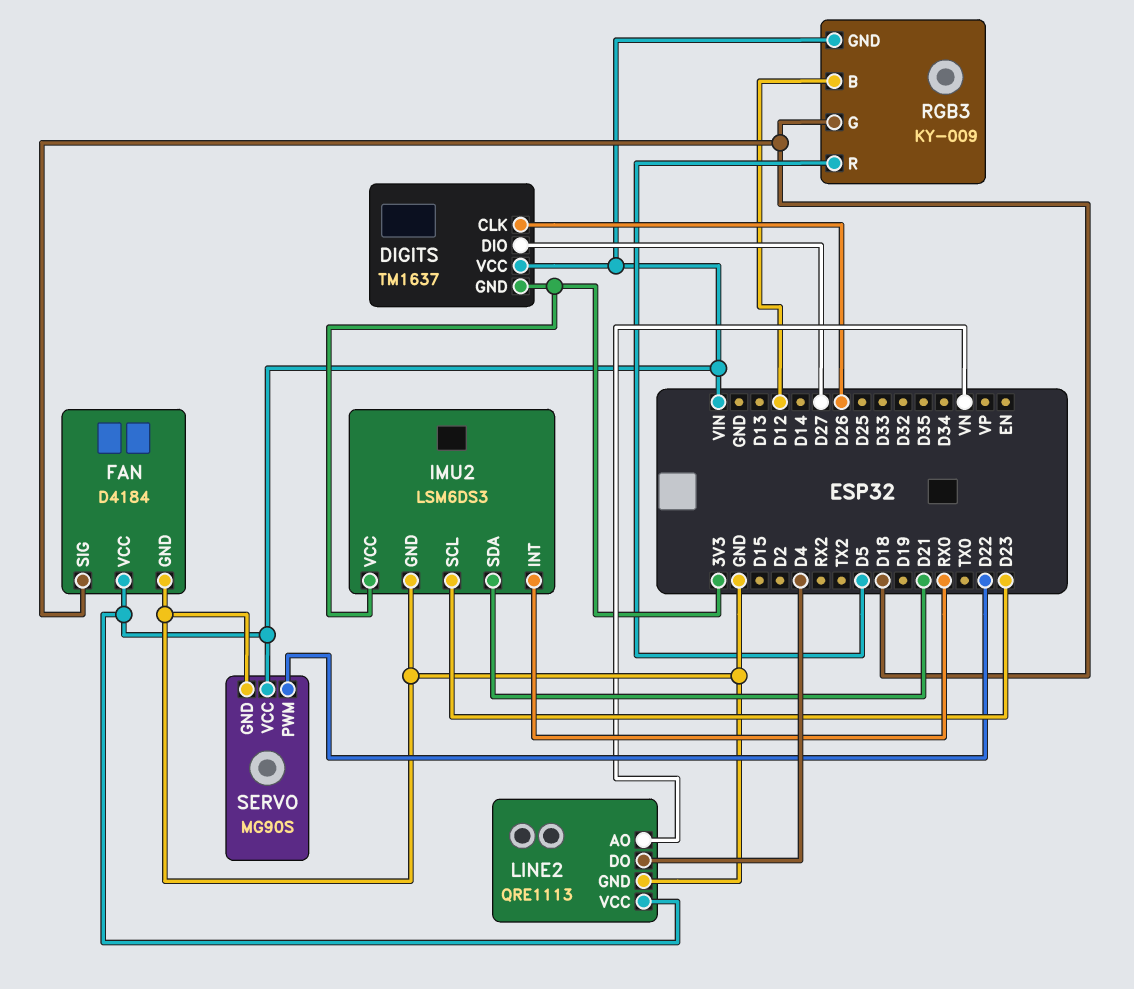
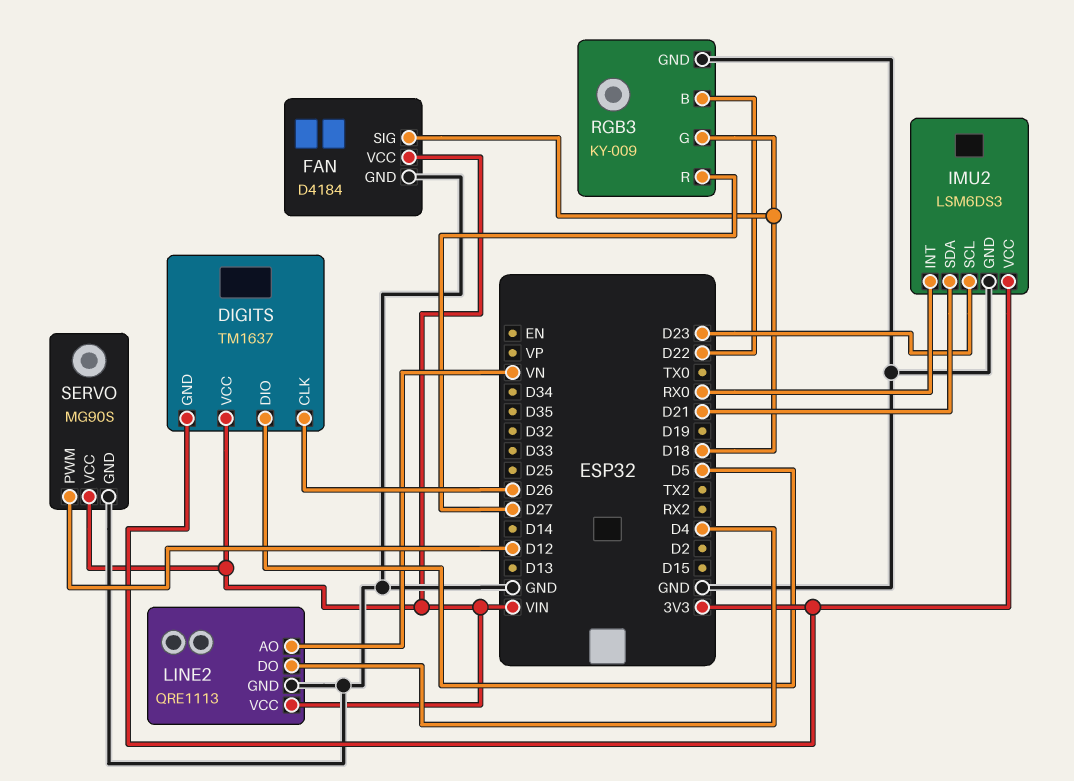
DIGITS pin DIO: D27 -> D5
RGB3 pin B: D12 -> D22
RGB3 pin GND: VIN -> GND
RGB3 pin R: D5 -> D27
SERVO pin PWM: D22 -> D12

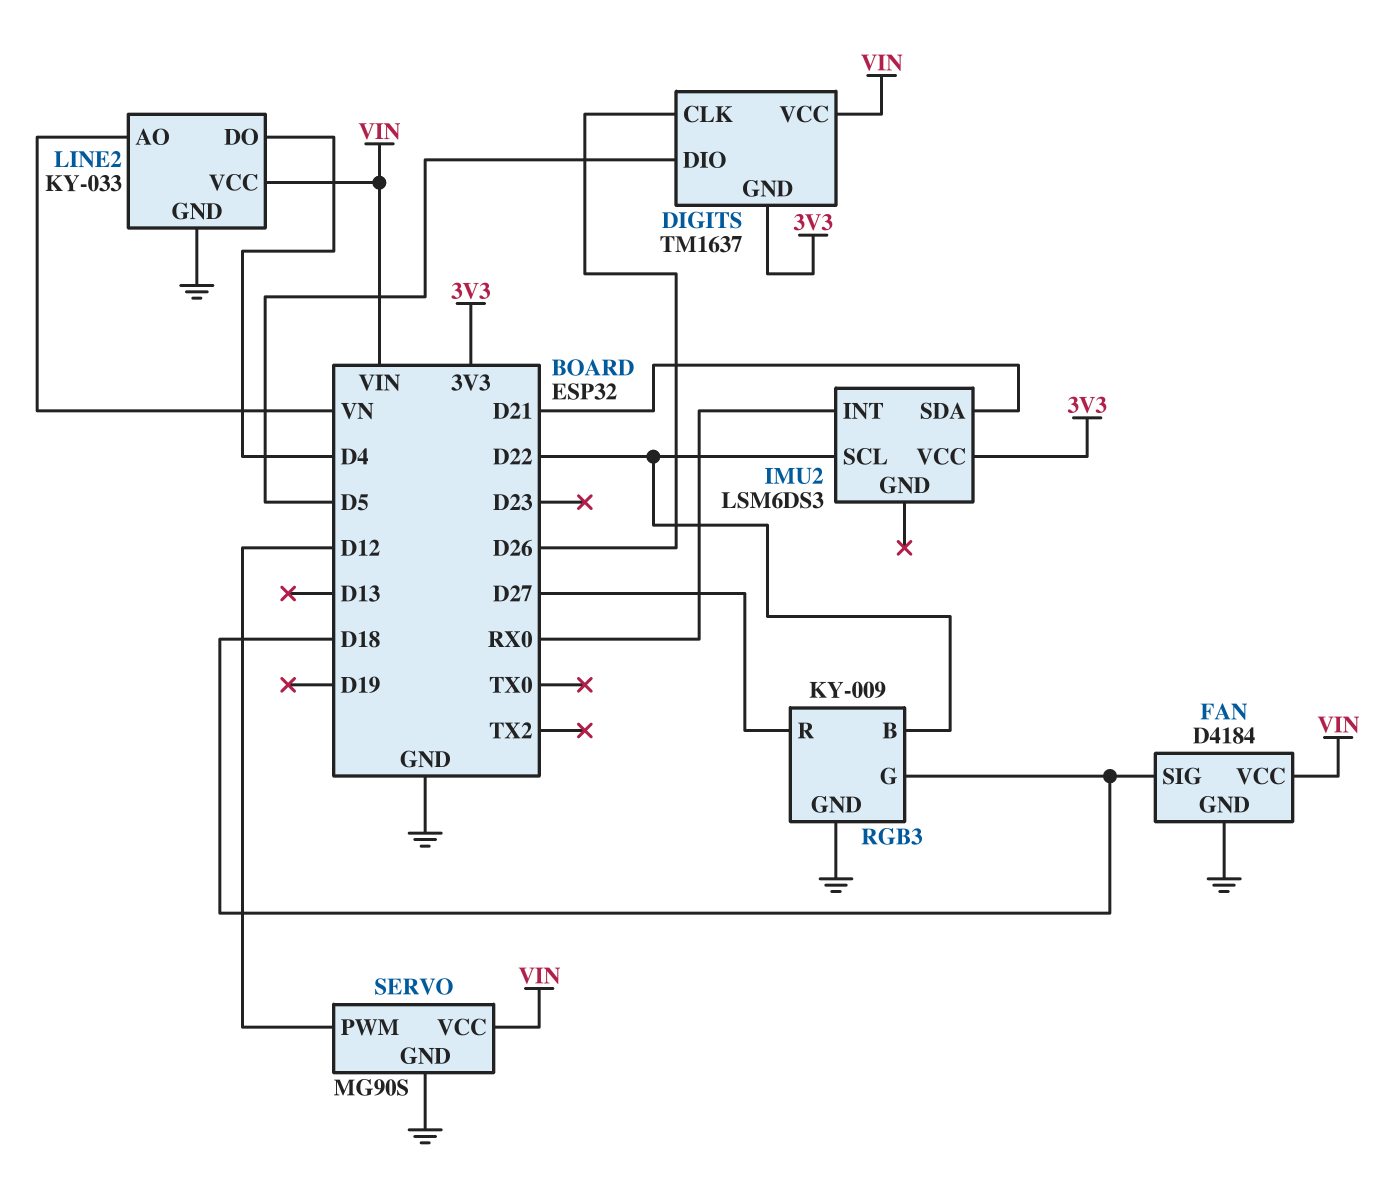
IMU2 pin GND: GND -> none
IMU2 pin SCL: D23 -> D22
LINE2: QRE1113 -> KY-033

